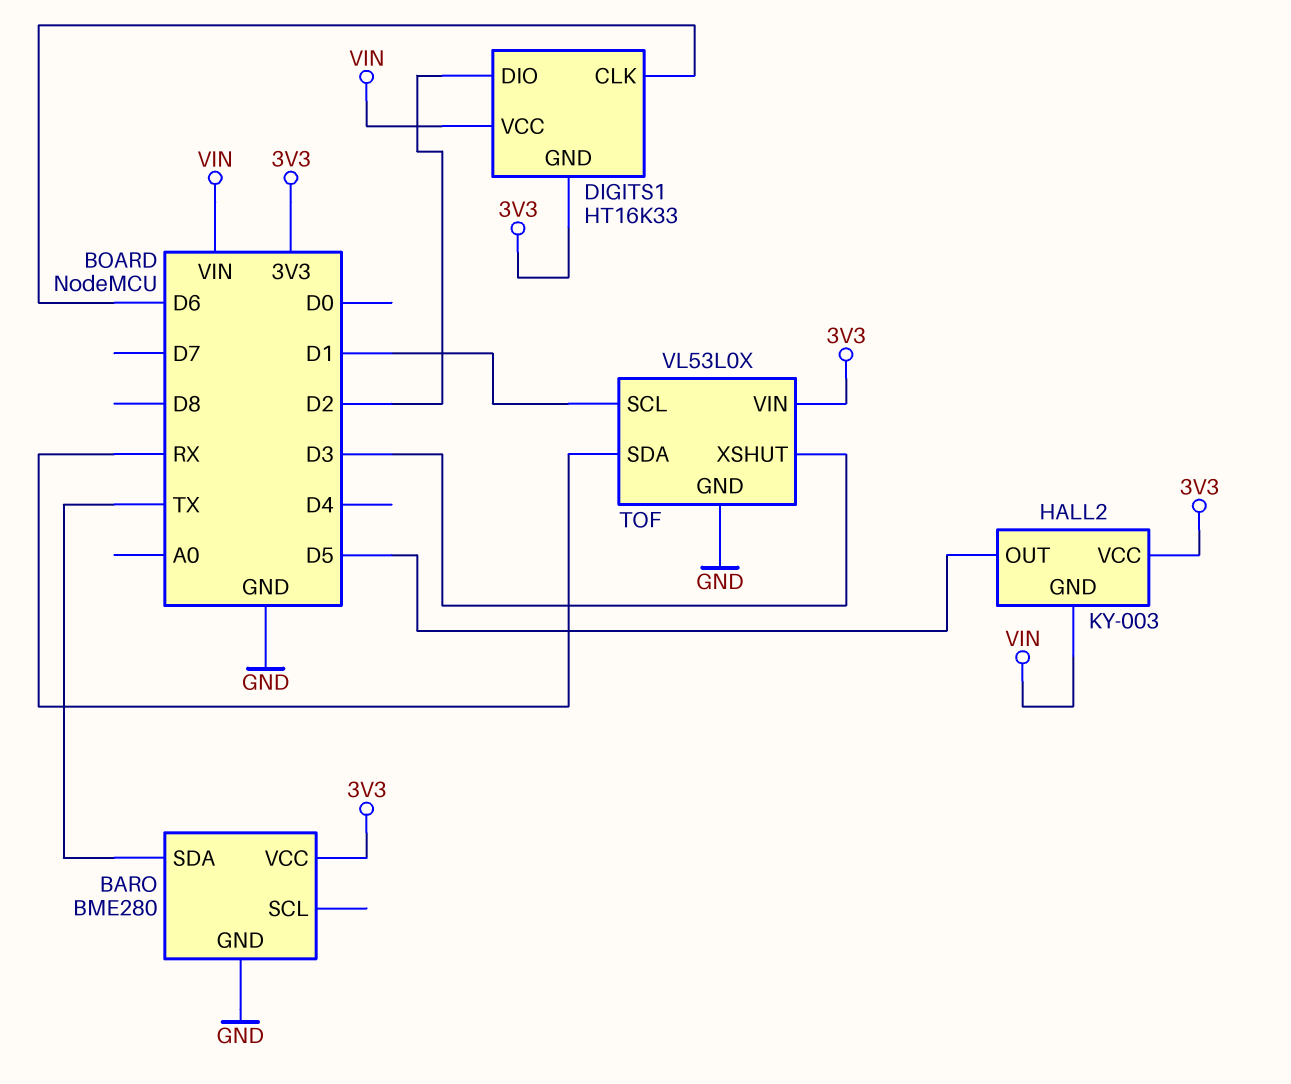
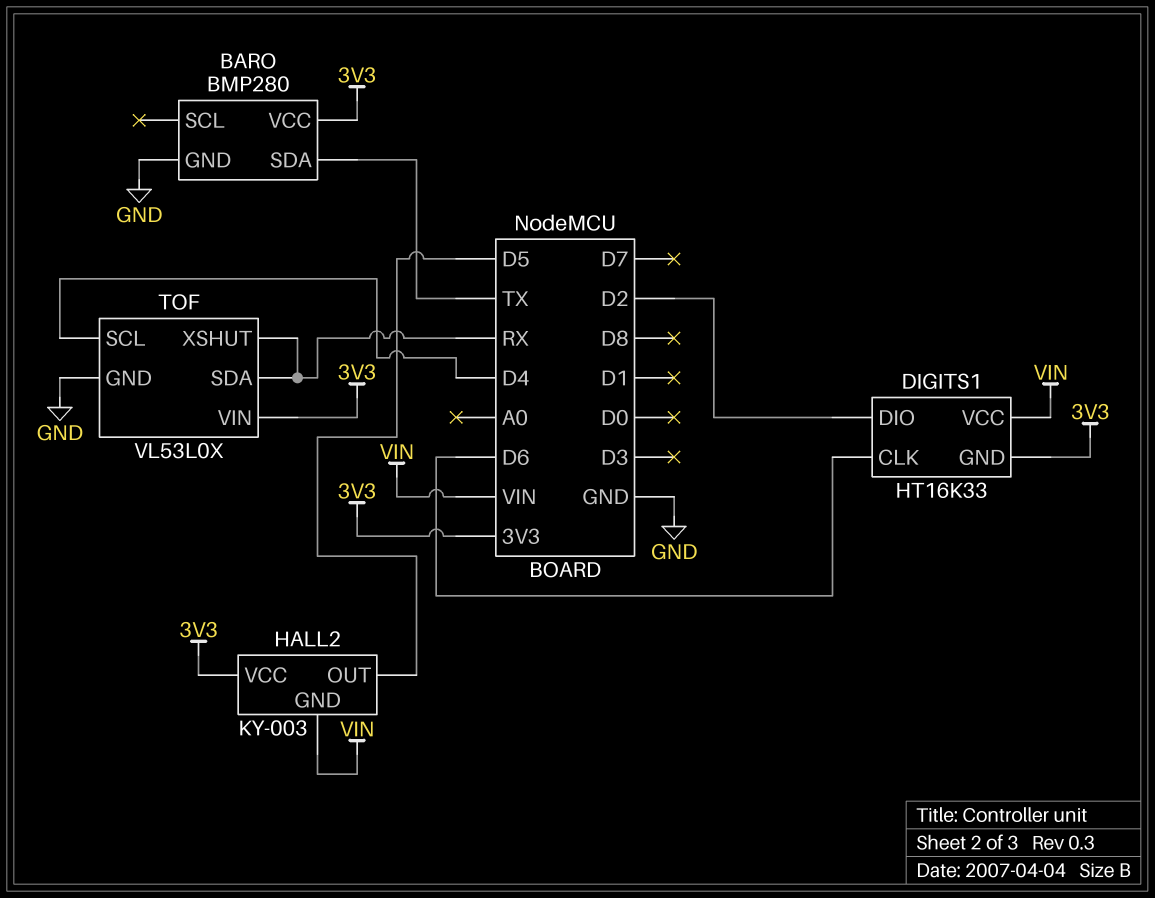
BARO: BME280 -> BMP280
TOF pin SCL: D1 -> D4
TOF pin XSHUT: D3 -> RX

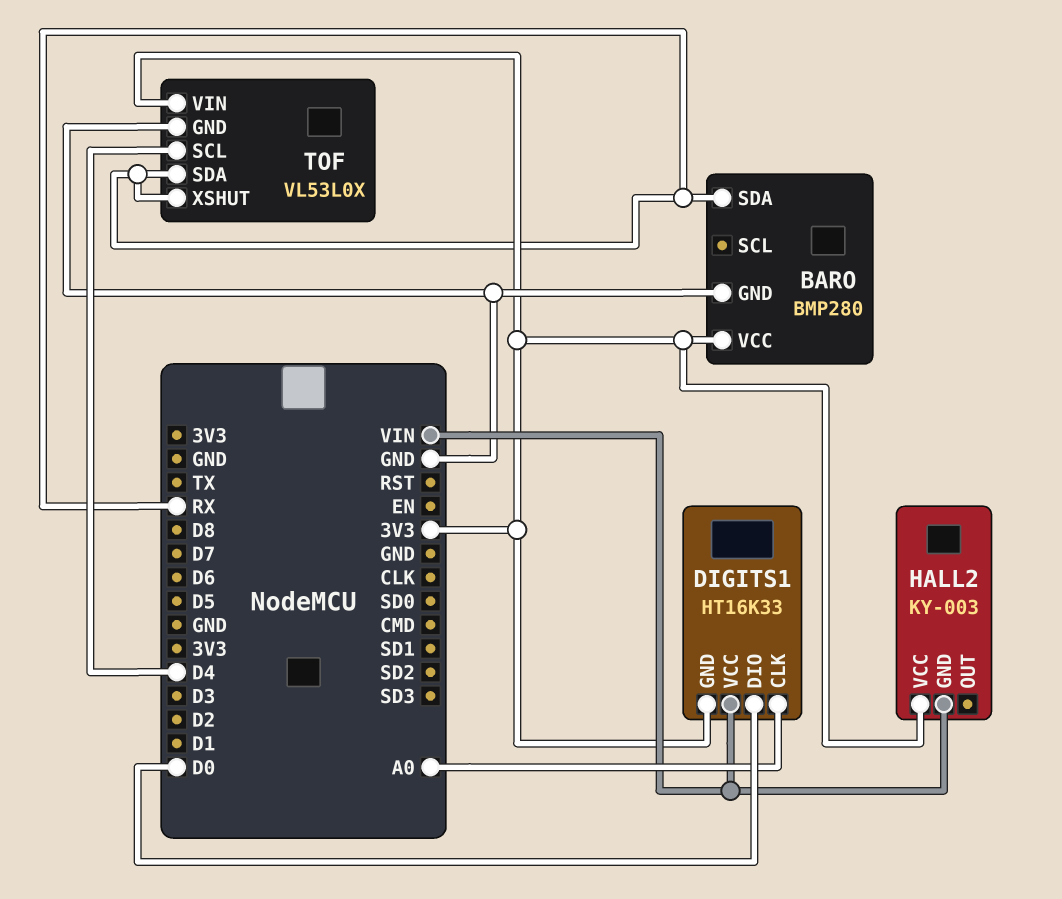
BARO pin SDA: TX -> RX
DIGITS1 pin CLK: D6 -> A0
DIGITS1 pin DIO: D2 -> D0
HALL2 pin OUT: D5 -> none

